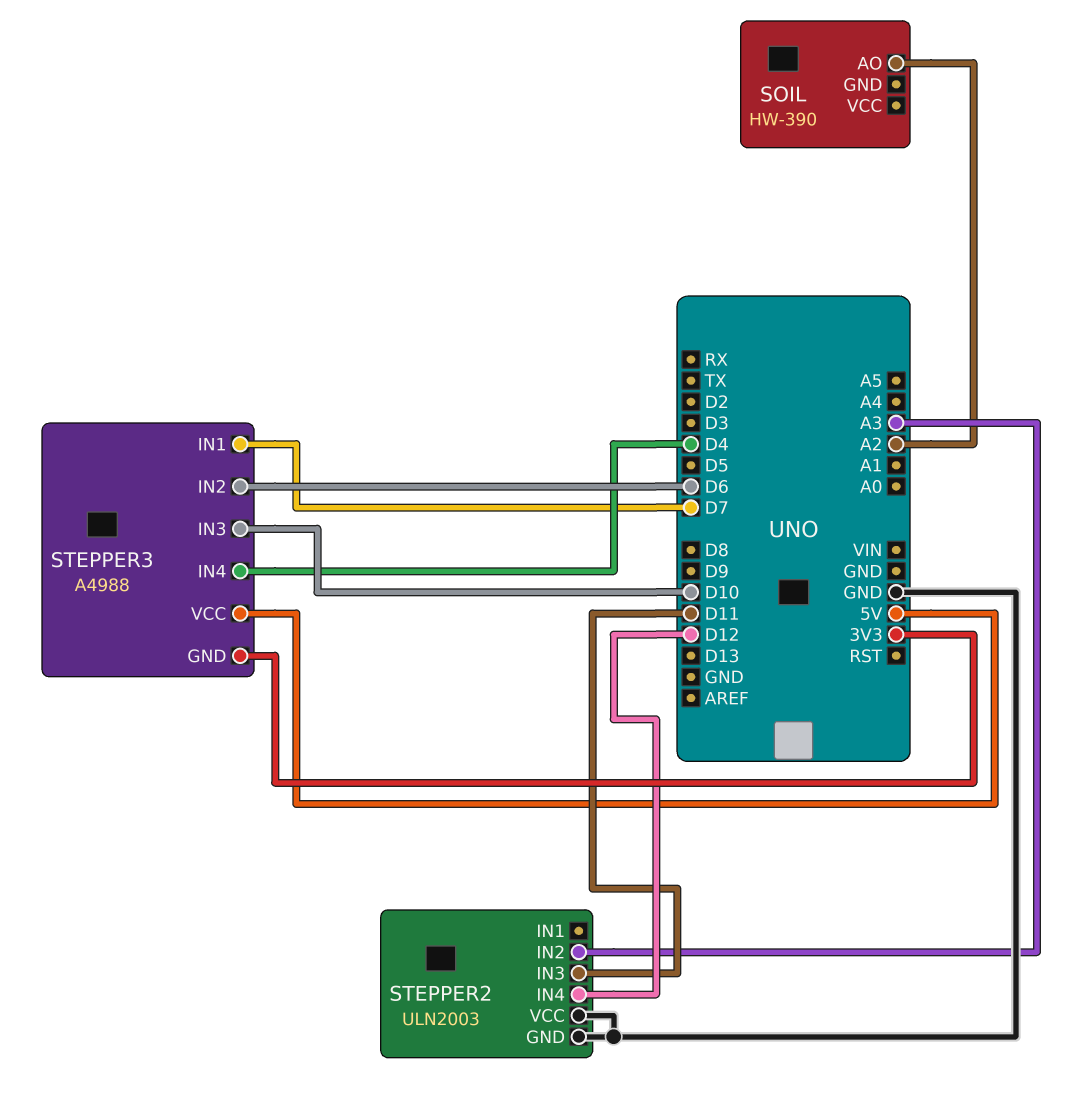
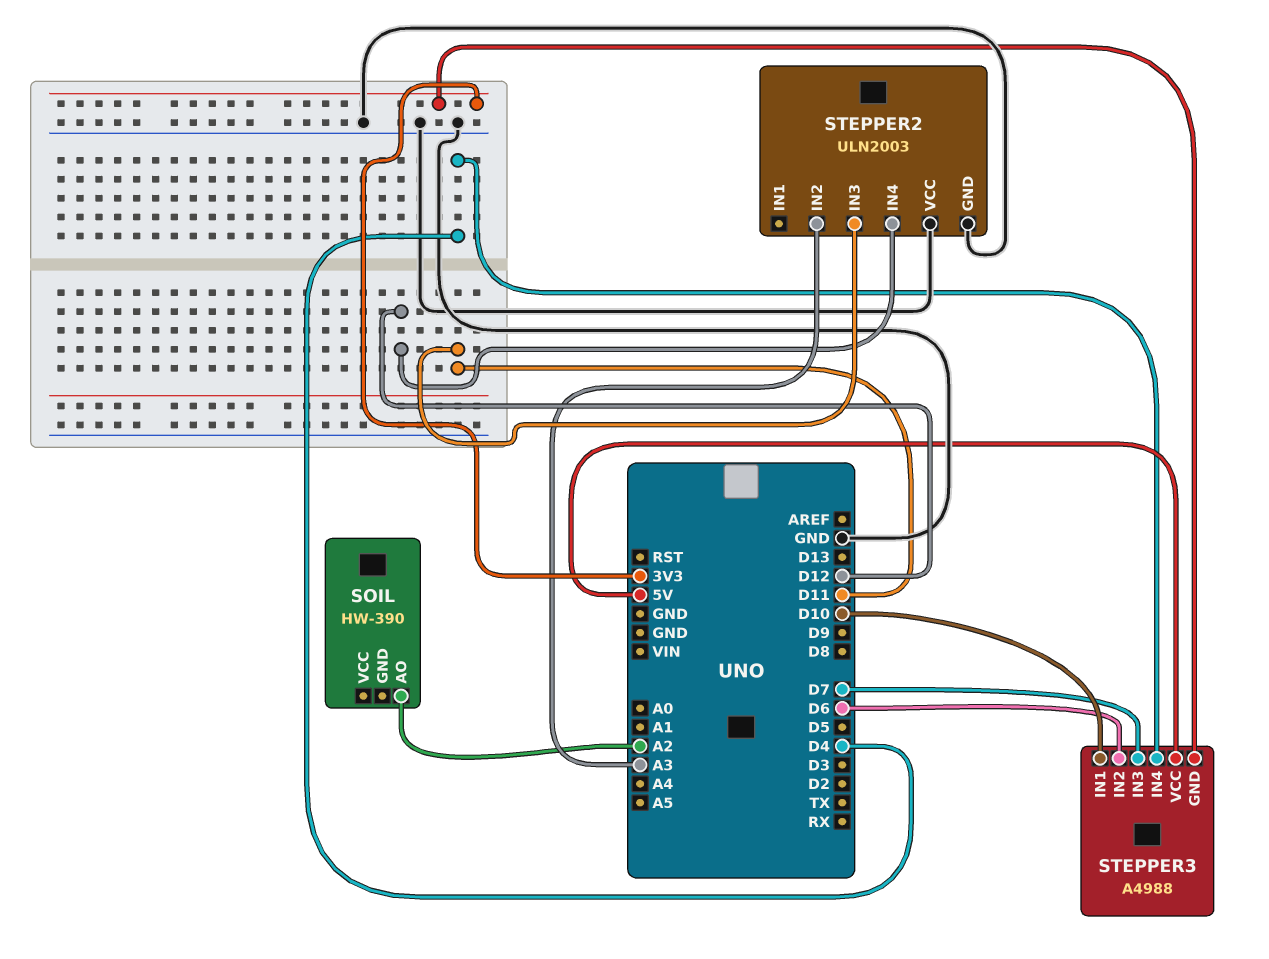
STEPPER3 pin IN1: D7 -> D10
STEPPER3 pin IN3: D10 -> D7

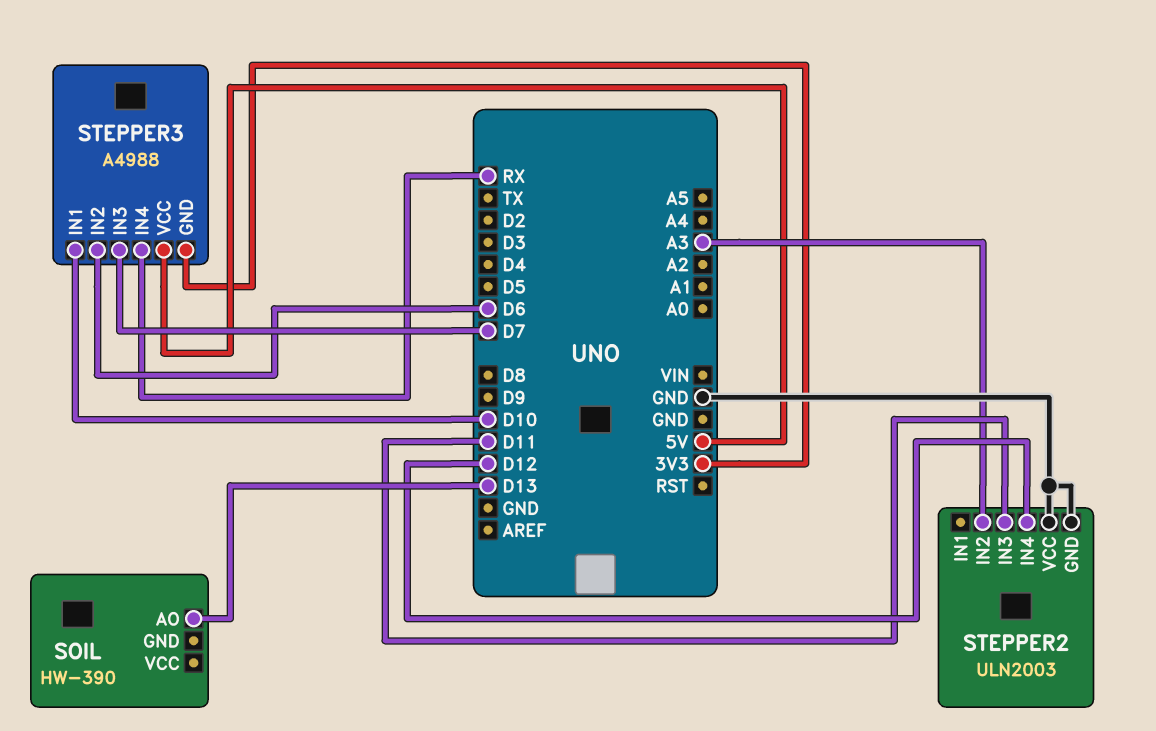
SOIL pin AO: A2 -> D13
STEPPER3 pin IN4: D4 -> RX

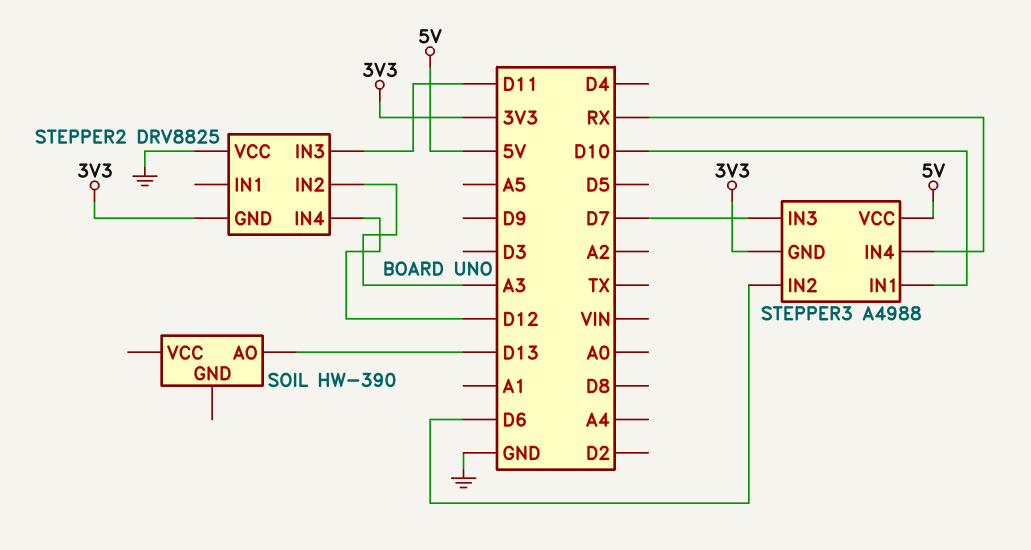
STEPPER2: ULN2003 -> DRV8825
STEPPER2 pin GND: GND -> 3V3

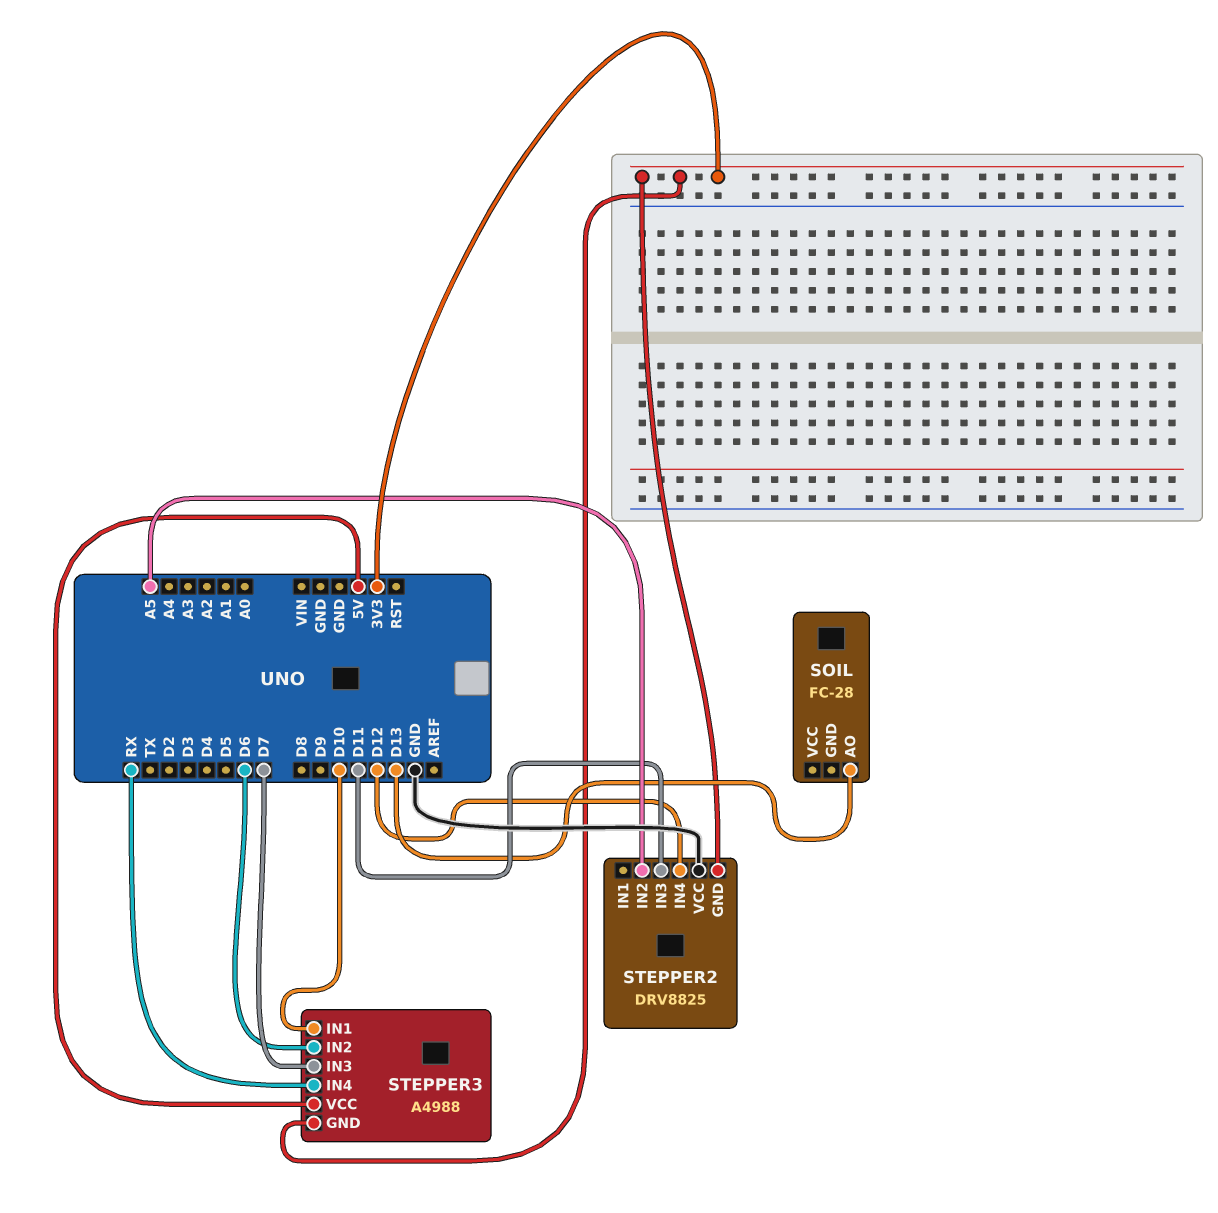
SOIL: HW-390 -> FC-28
STEPPER2 pin IN2: A3 -> A5

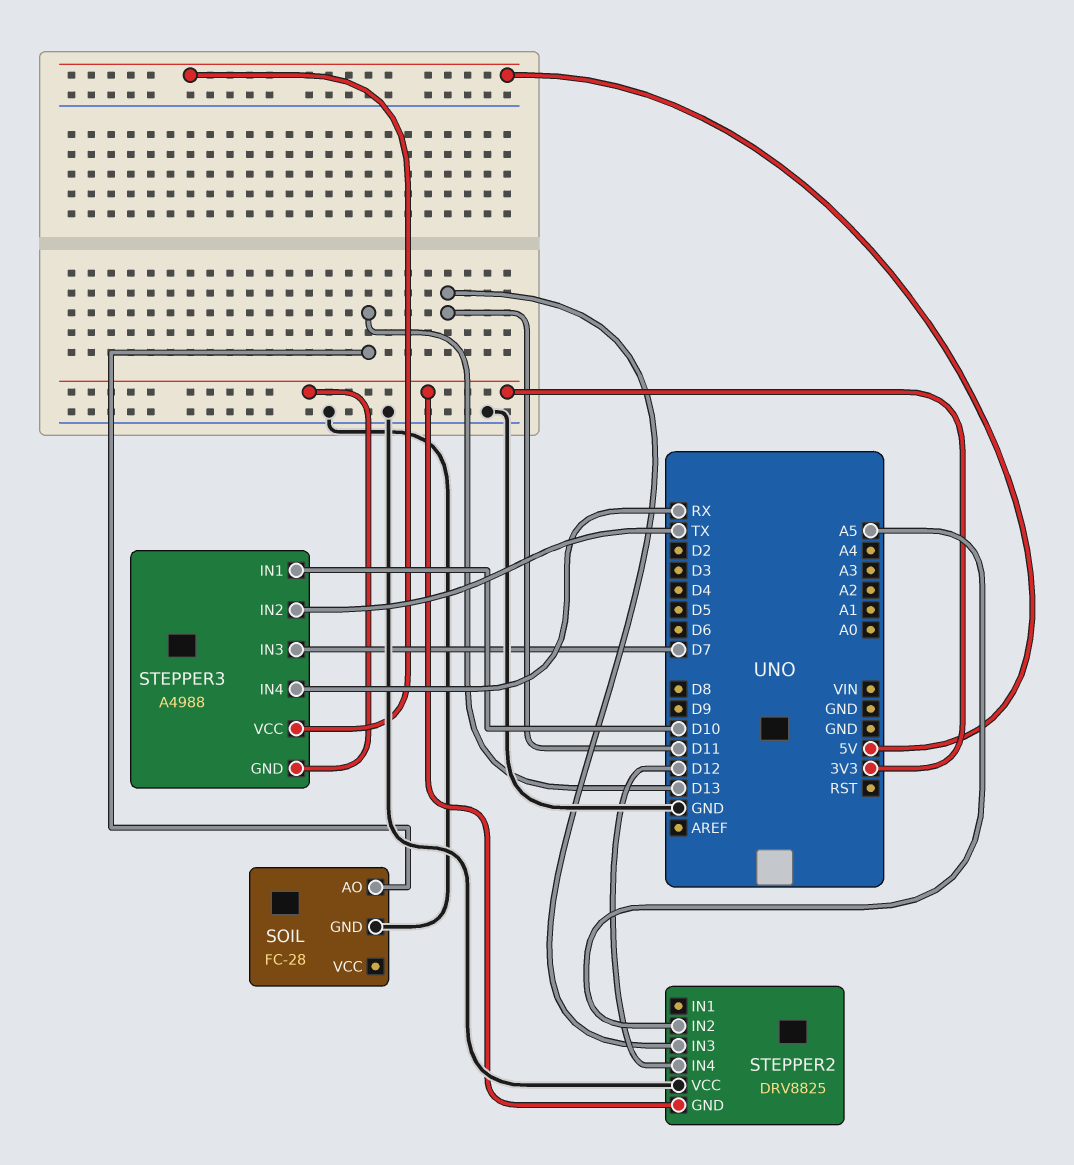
SOIL pin GND: none -> GND
STEPPER3 pin IN2: D6 -> TX

